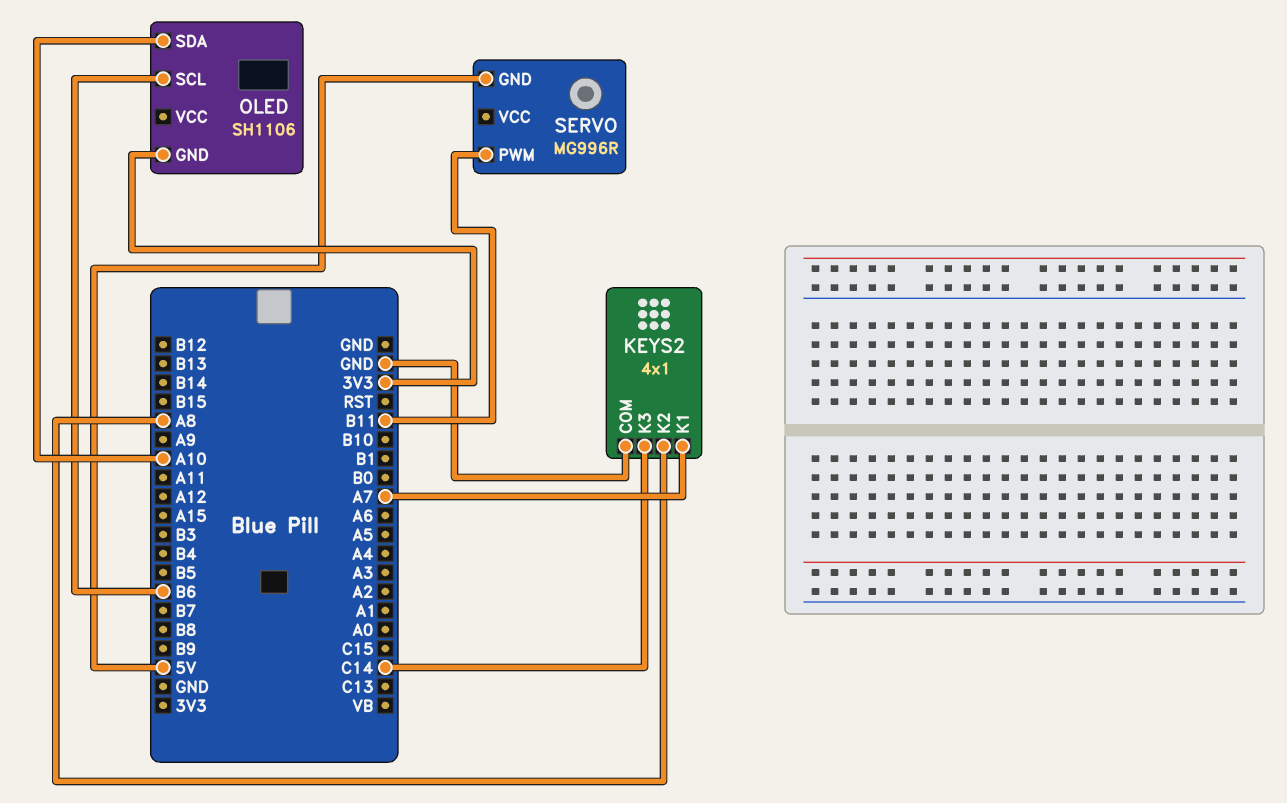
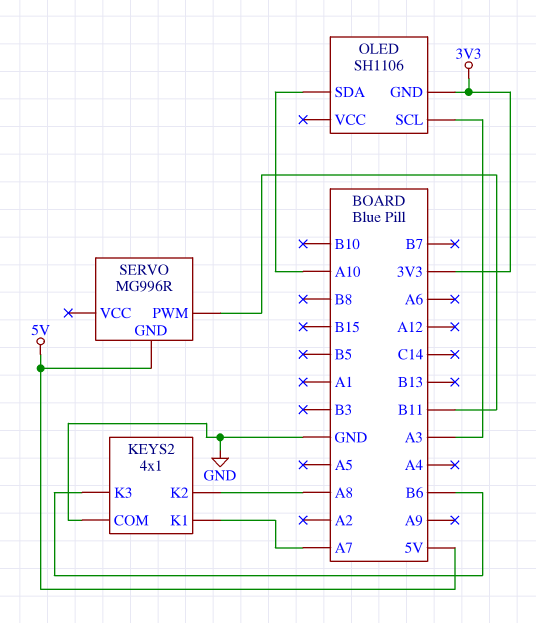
KEYS2 pin K3: C14 -> B6
OLED pin SCL: B6 -> A3

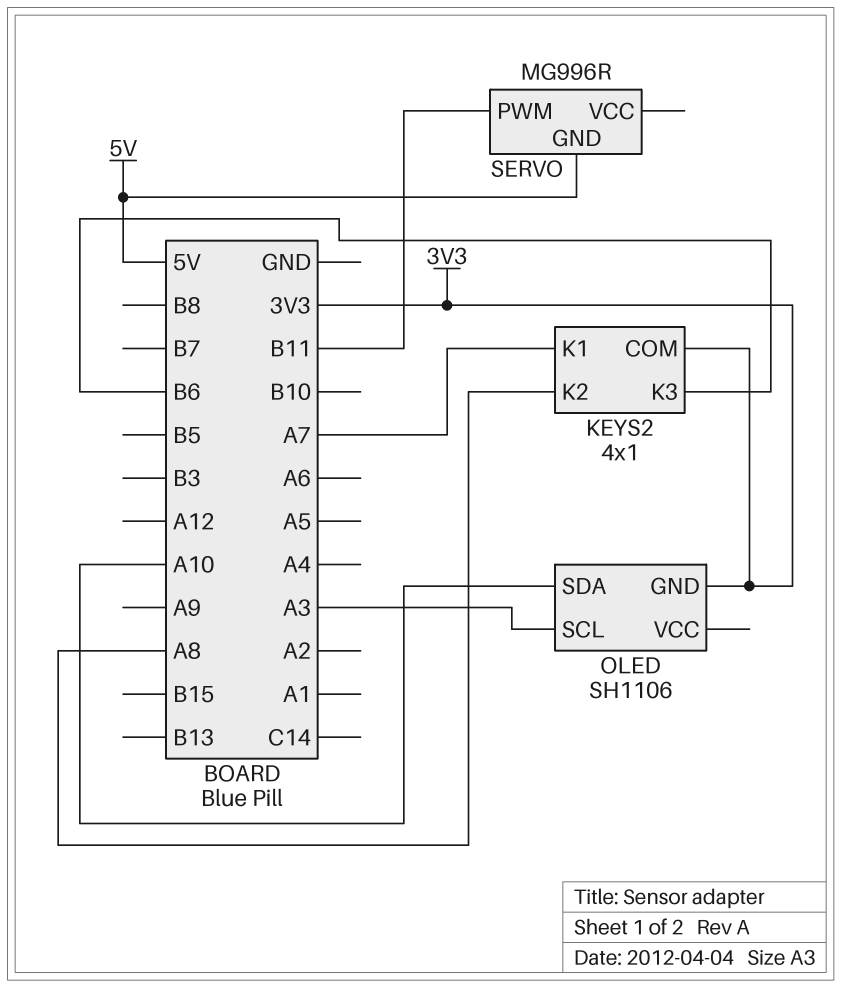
KEYS2 pin COM: GND -> 3V3

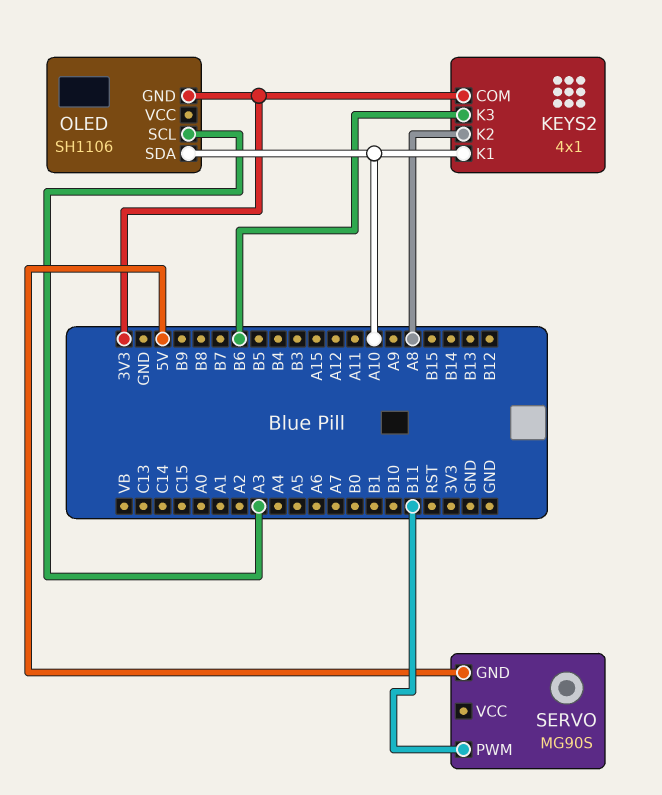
KEYS2 pin K1: A7 -> A10
SERVO: MG996R -> MG90S

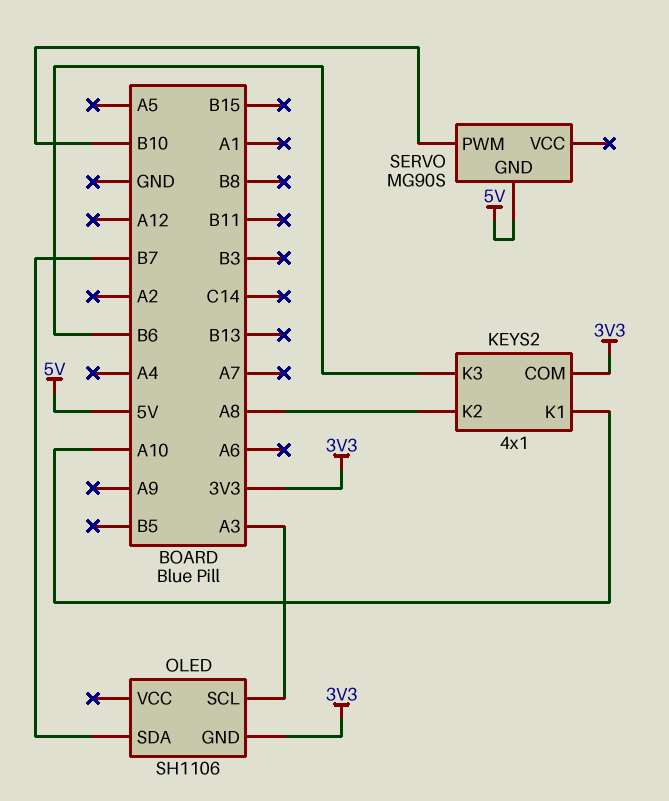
OLED pin SDA: A10 -> B7
SERVO pin PWM: B11 -> B10

